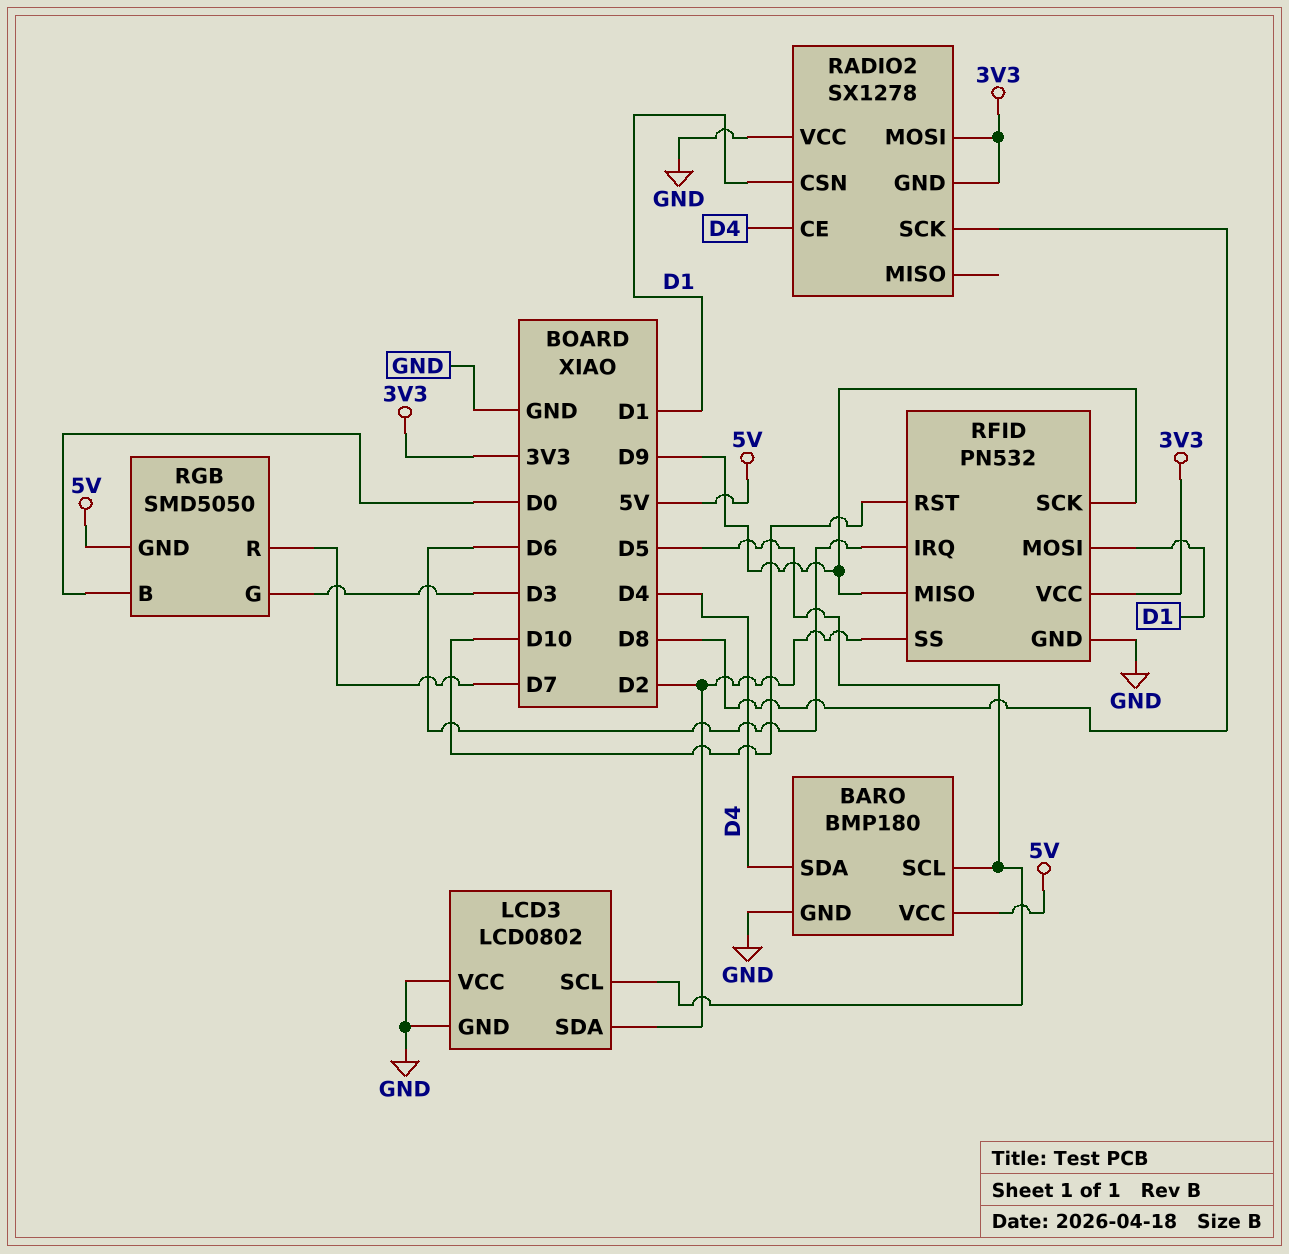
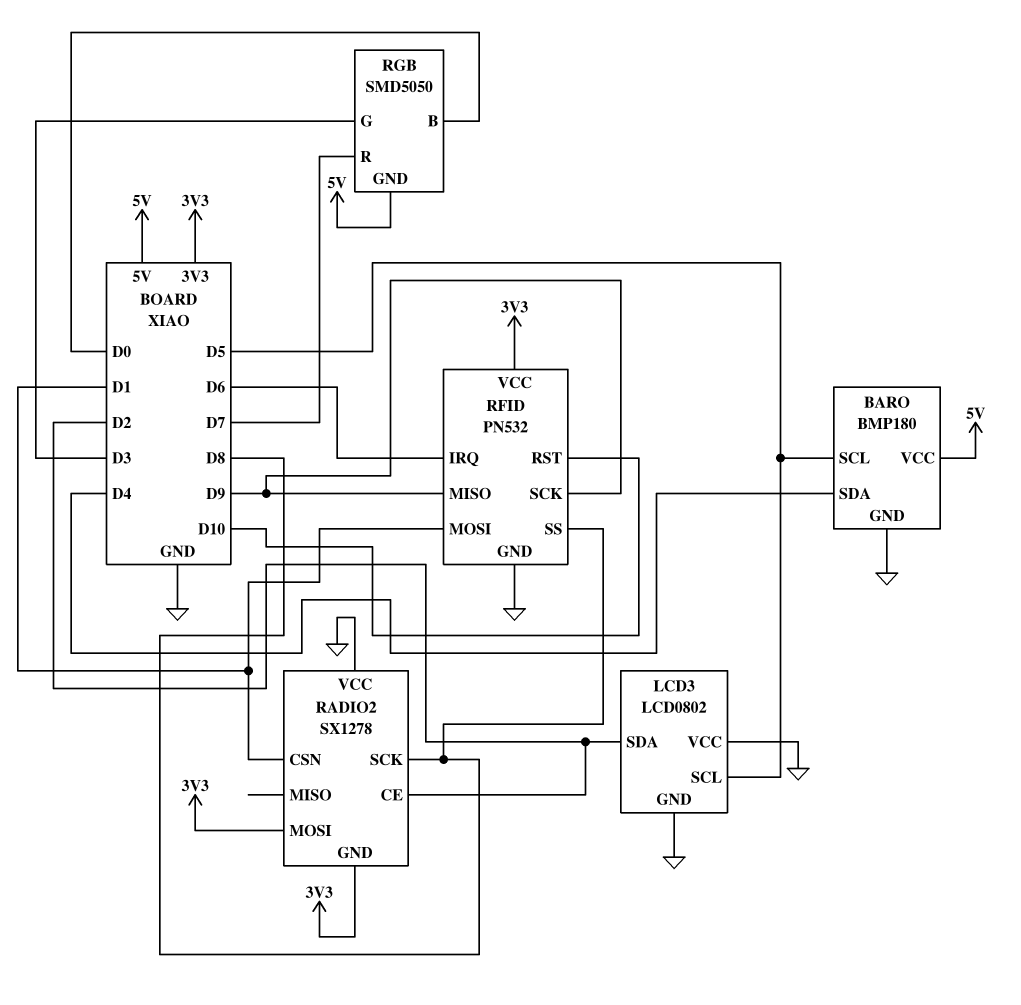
RADIO2 pin CE: D4 -> D2
RFID pin SS: D2 -> D8

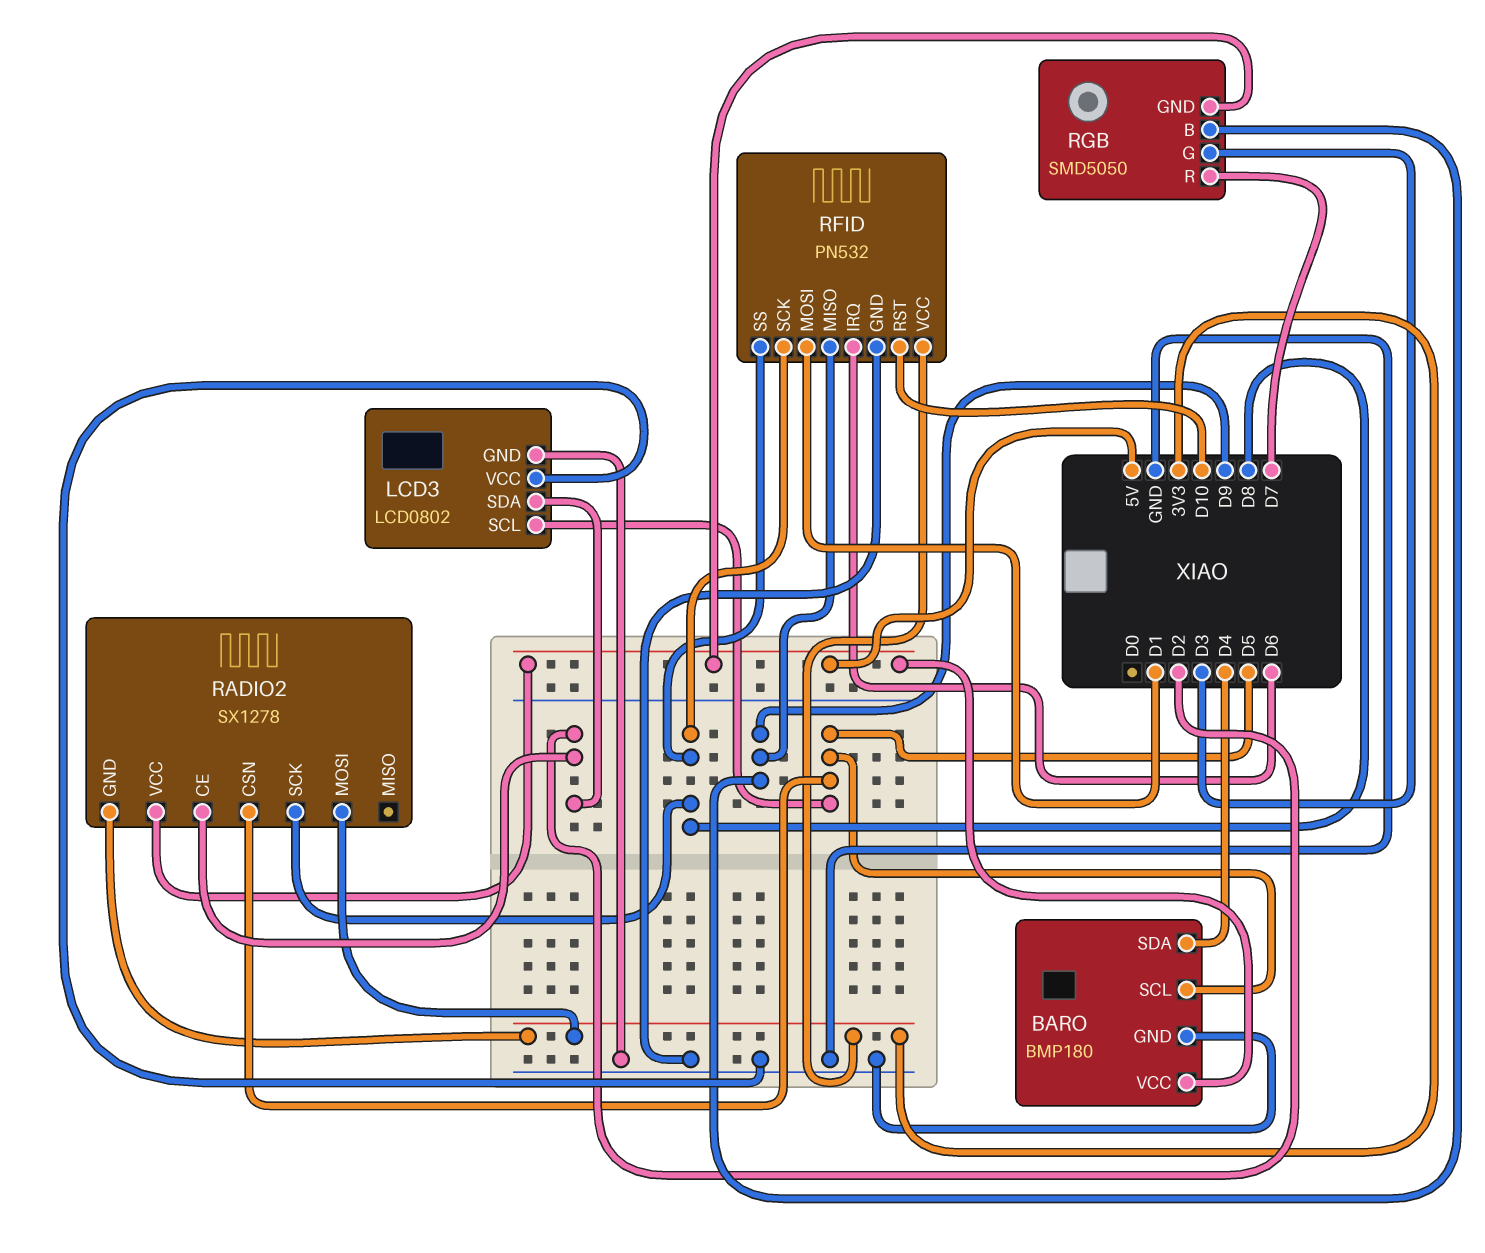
RADIO2 pin CSN: D1 -> D5
RADIO2 pin VCC: GND -> 5V
RFID pin SCK: D9 -> D8
RGB pin B: D0 -> D9

